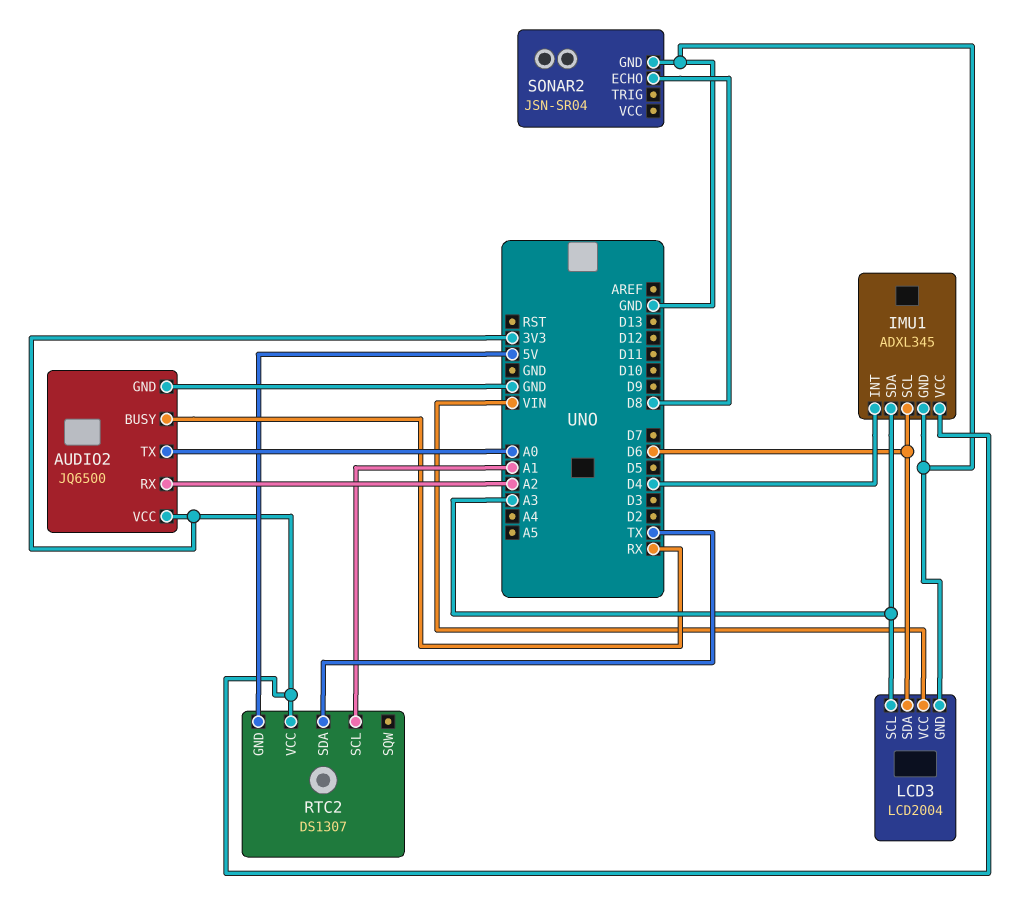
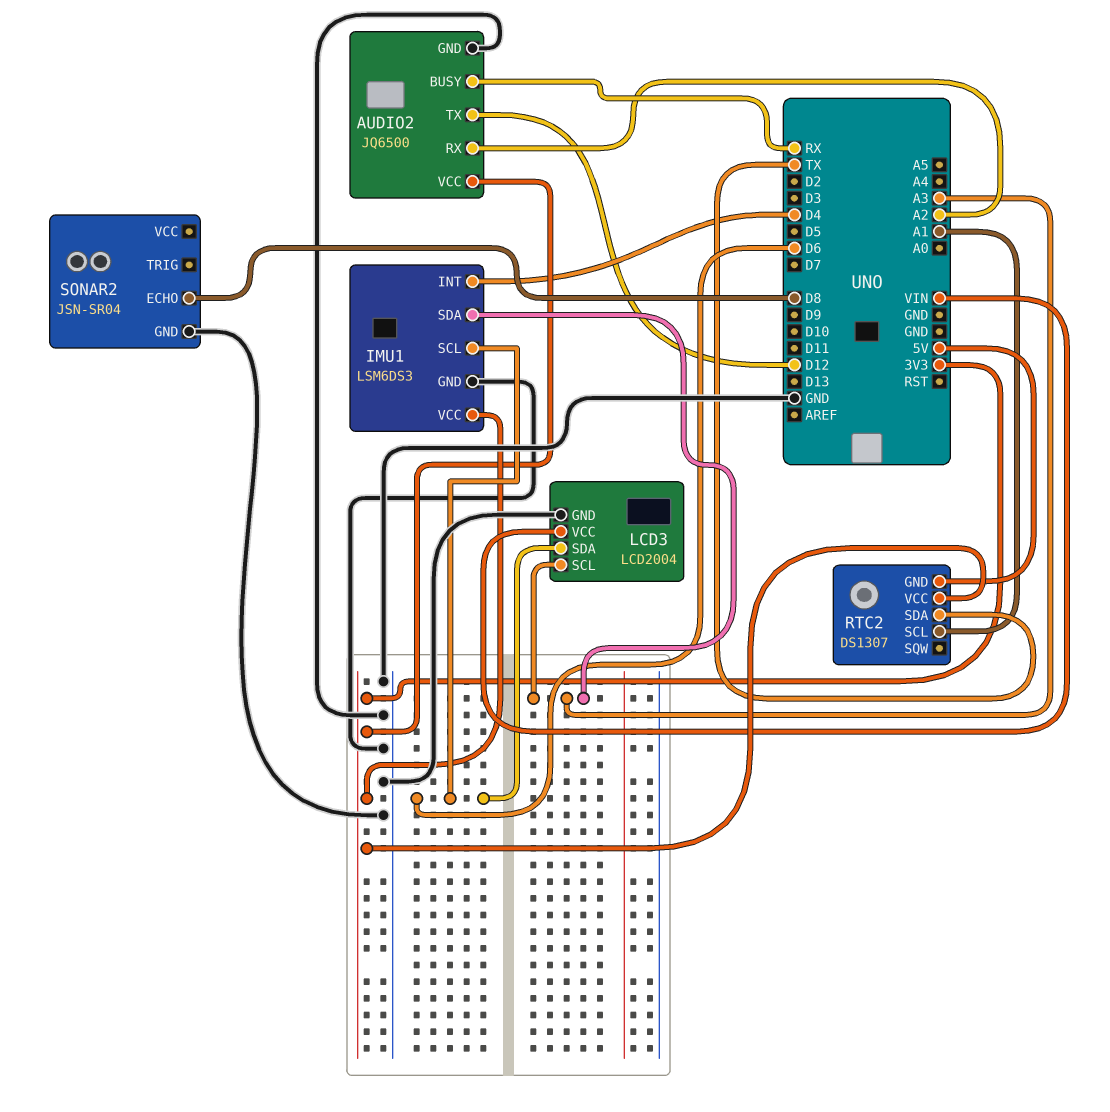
AUDIO2 pin TX: A0 -> D12
IMU1: ADXL345 -> LSM6DS3

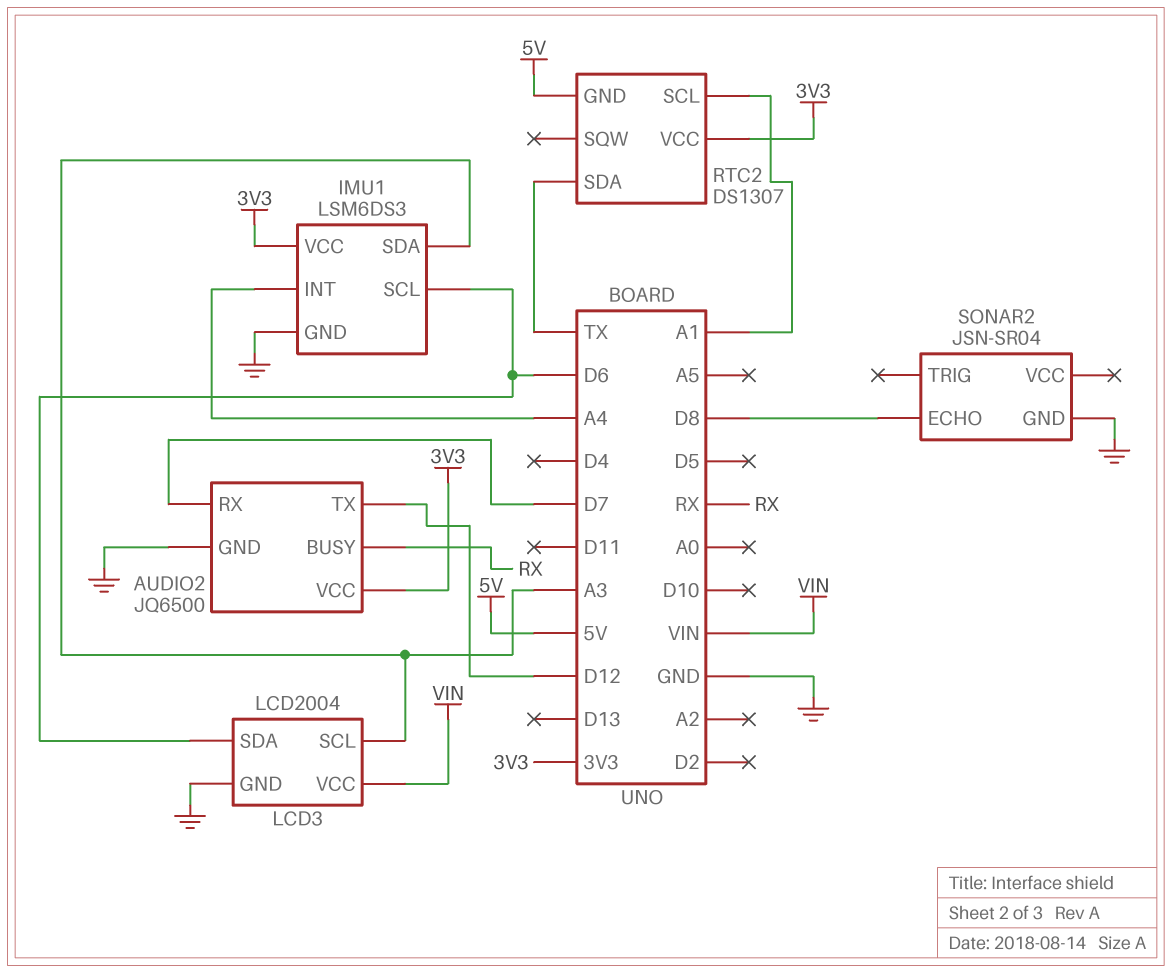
AUDIO2 pin RX: A2 -> D7
IMU1 pin INT: D4 -> A4

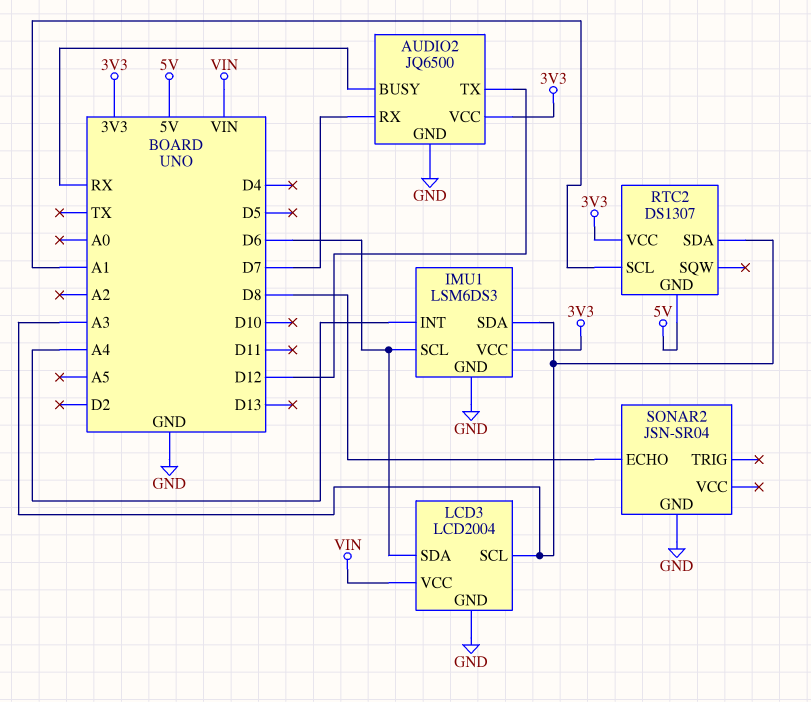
RTC2 pin SDA: TX -> A3

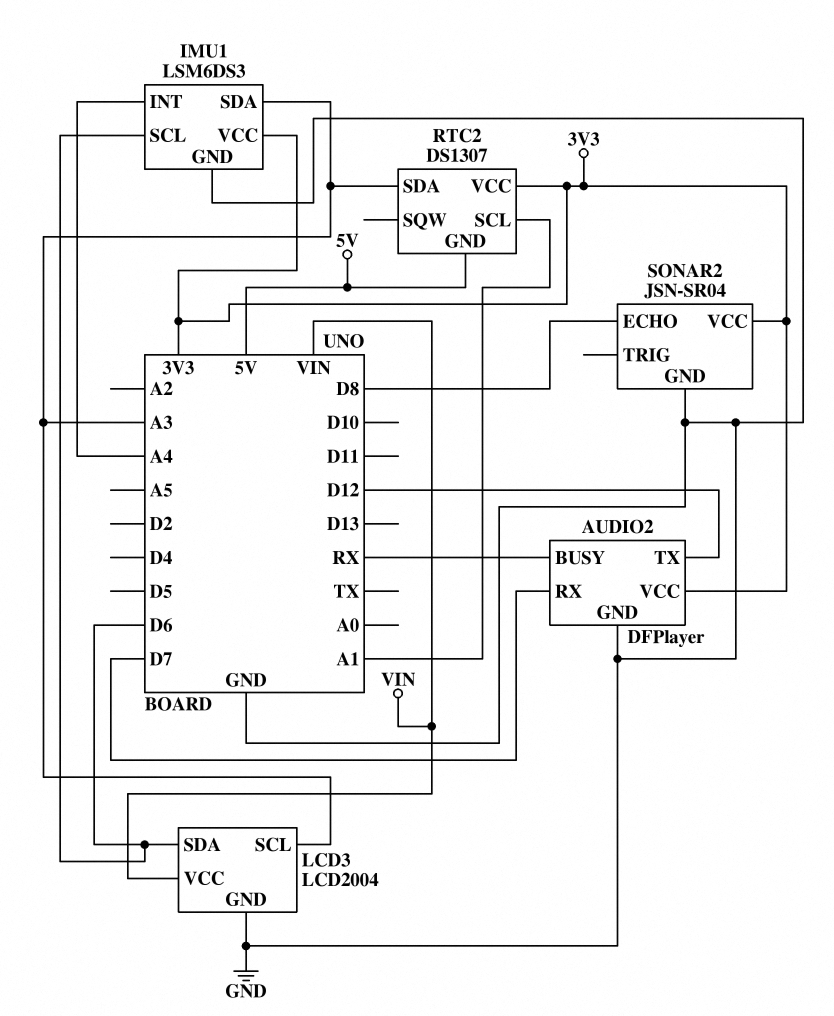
AUDIO2: JQ6500 -> DFPlayer
SONAR2 pin VCC: none -> 3V3

